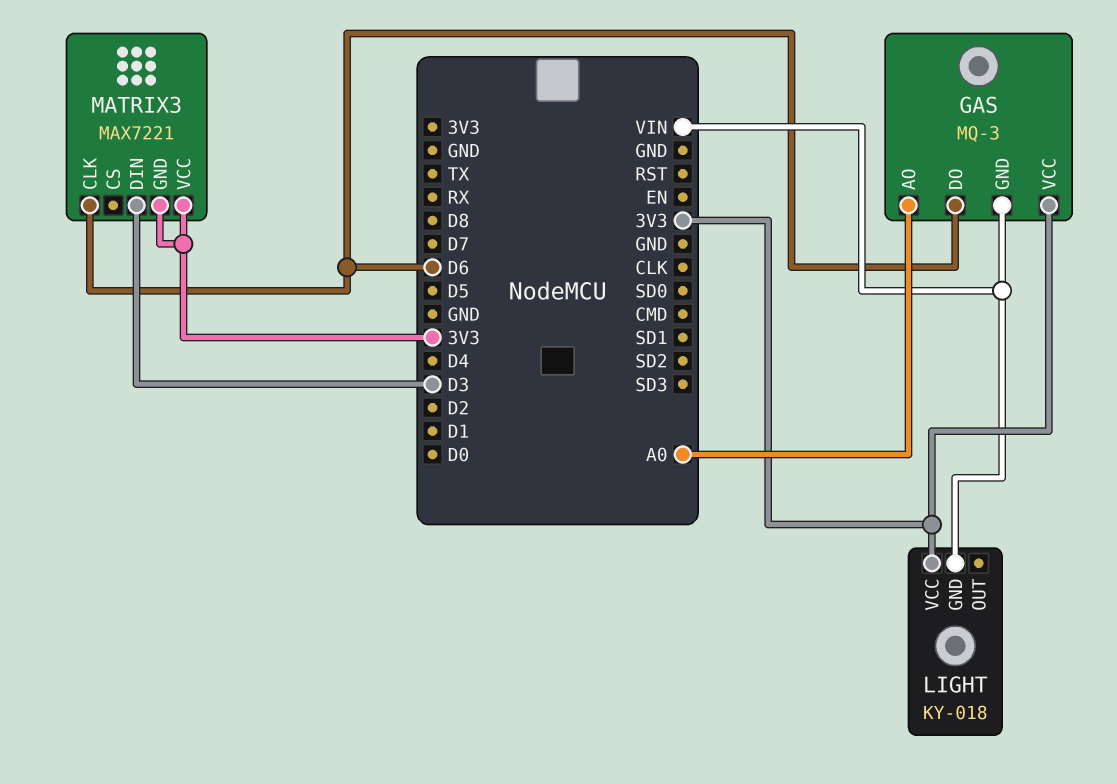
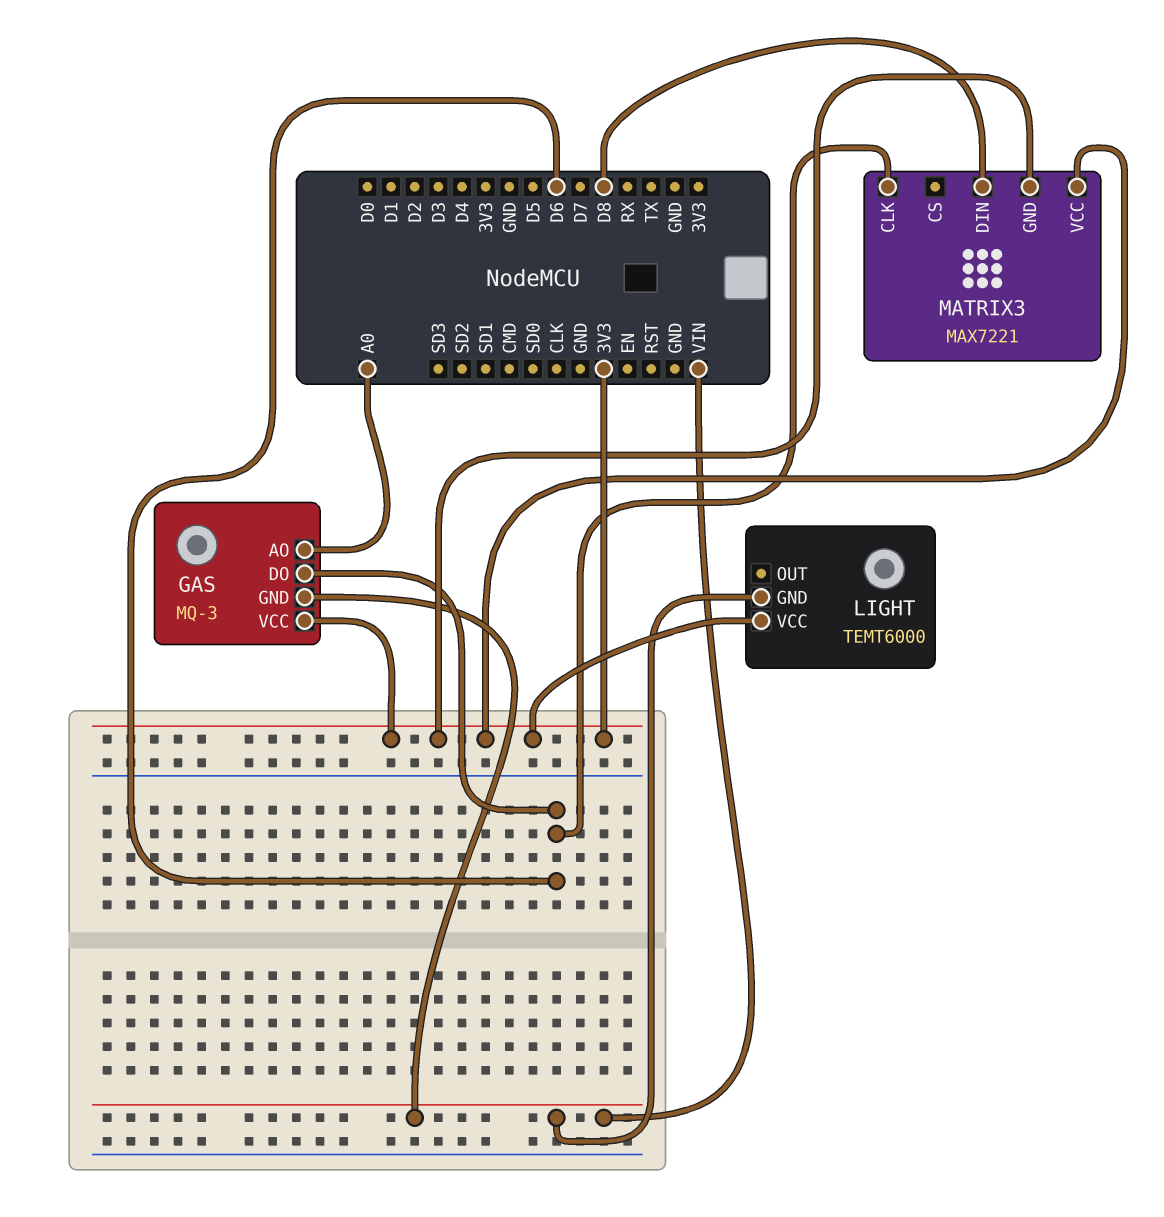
LIGHT: KY-018 -> TEMT6000
MATRIX3 pin DIN: D3 -> D8

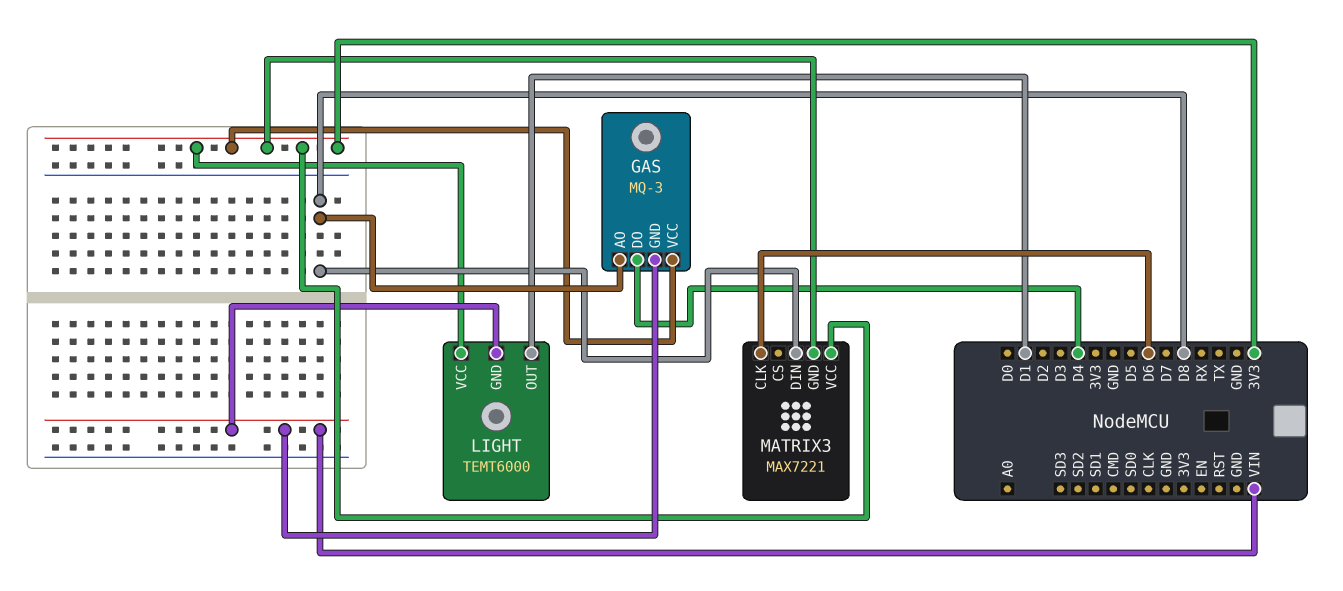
GAS pin AO: A0 -> D8
GAS pin DO: D6 -> D4
LIGHT pin OUT: none -> D1

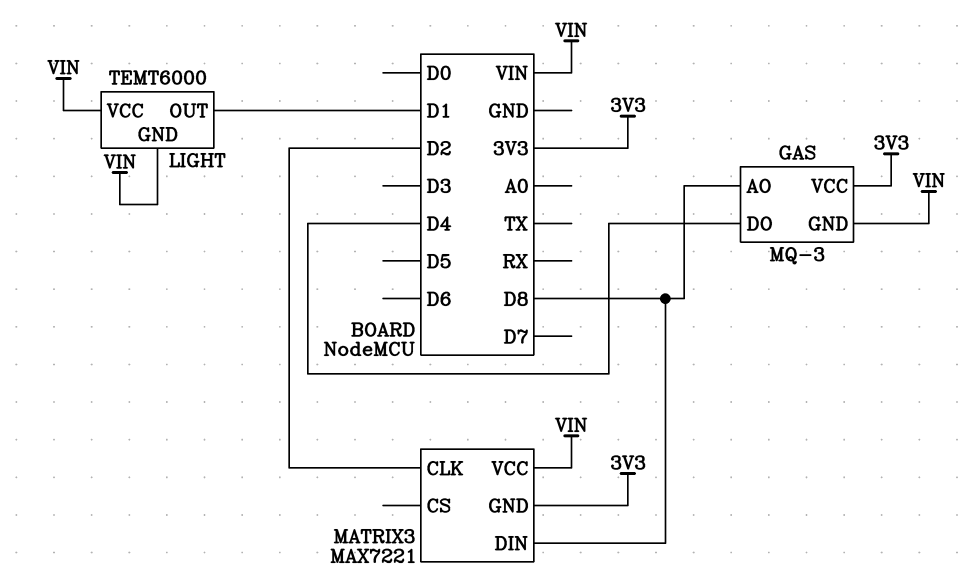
LIGHT pin VCC: 3V3 -> VIN
MATRIX3 pin CLK: D6 -> D2
MATRIX3 pin VCC: 3V3 -> VIN

